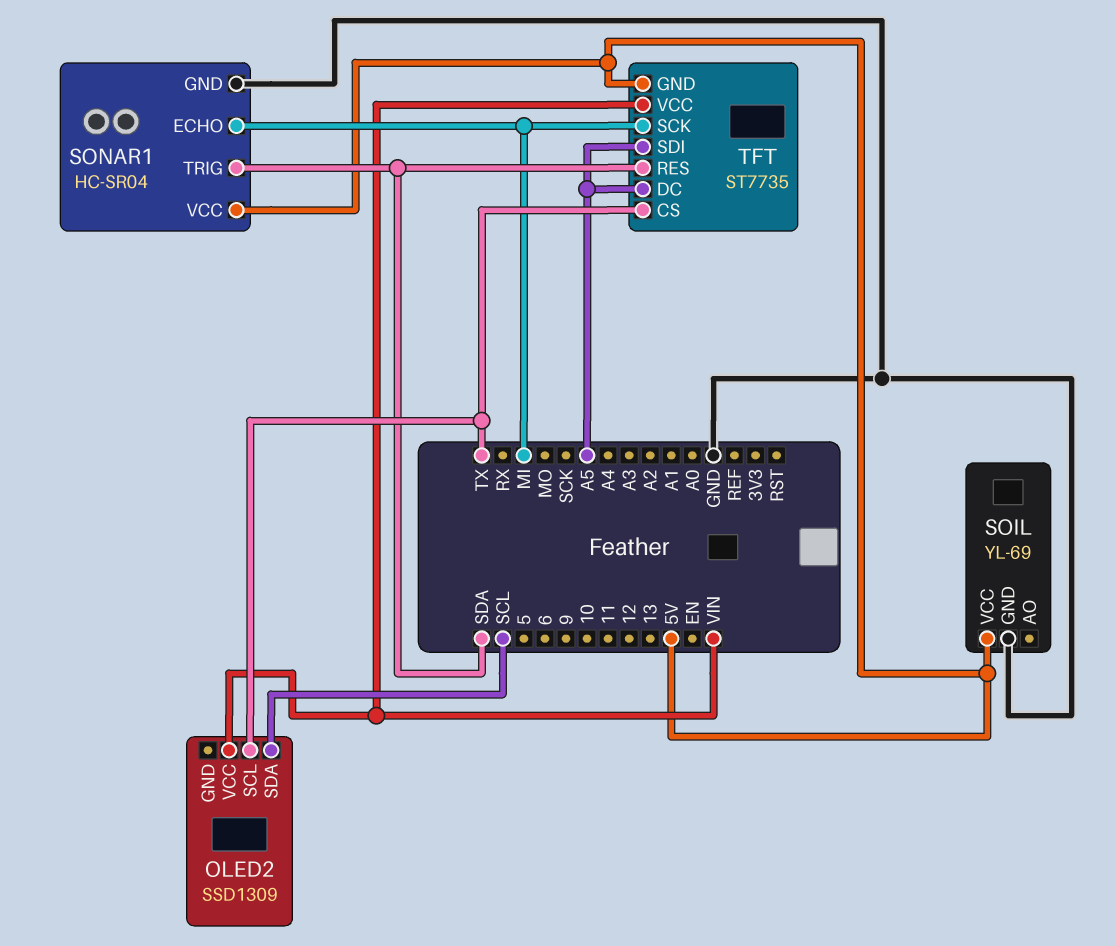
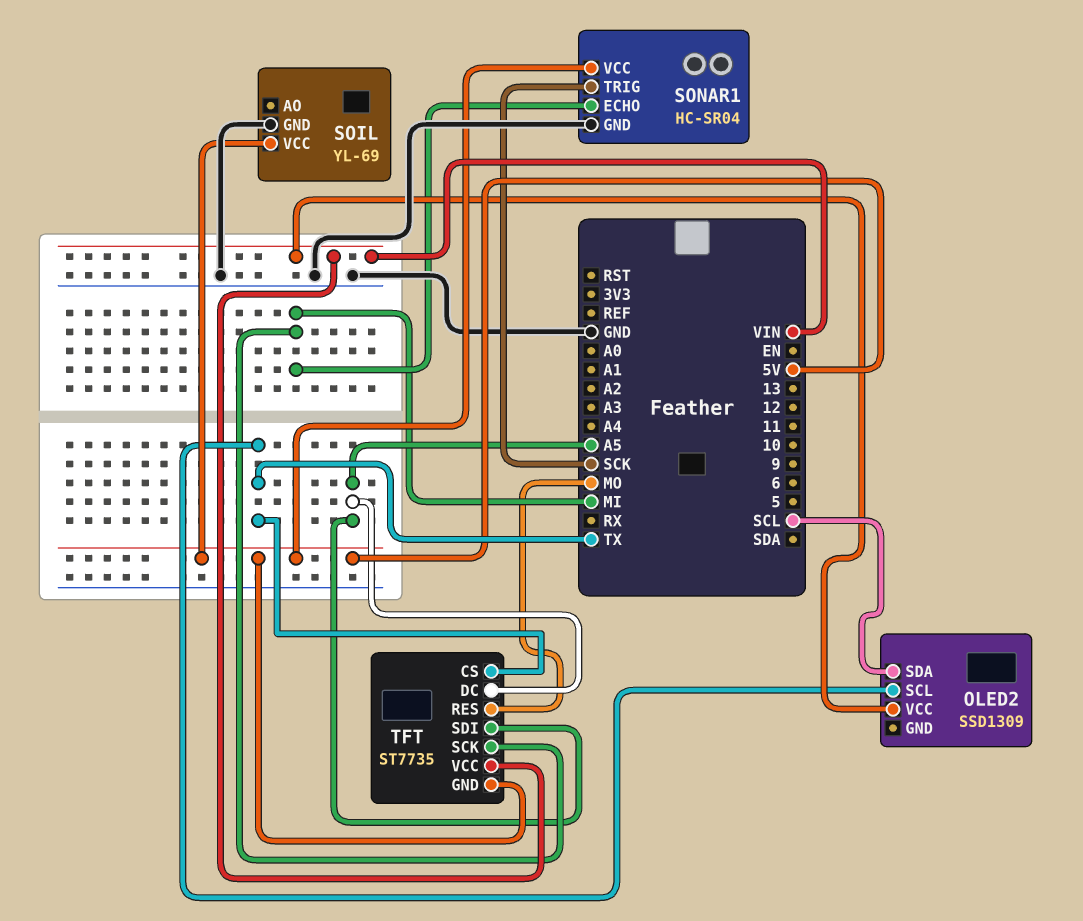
SONAR1 pin TRIG: SDA -> SCK
TFT pin RES: SDA -> MO

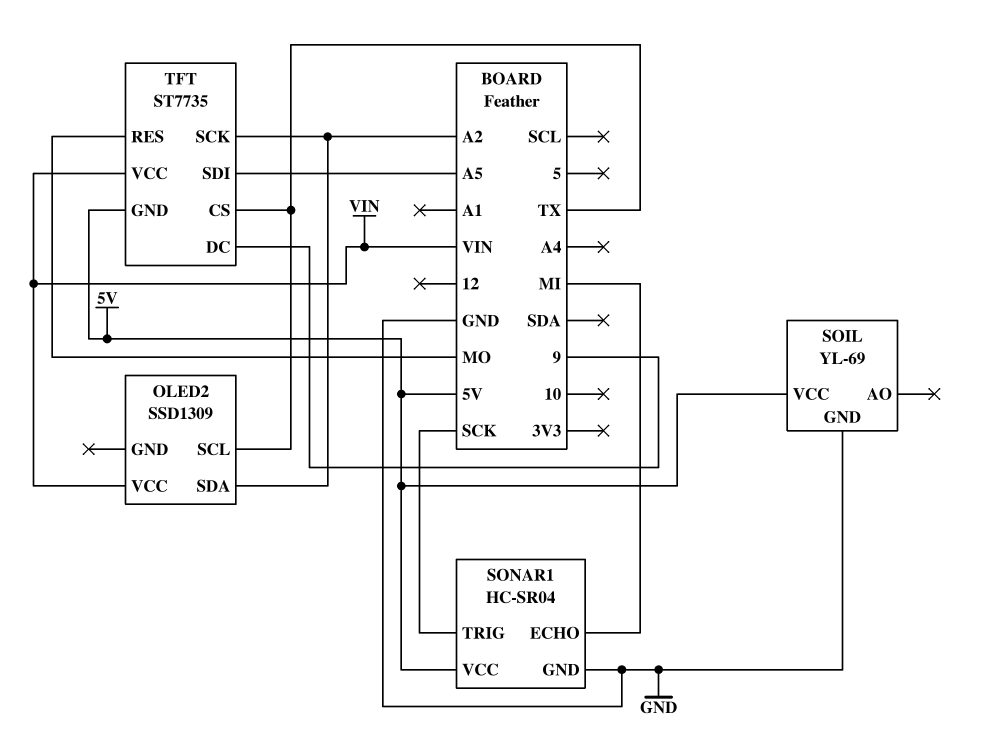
OLED2 pin SDA: SCL -> A2
TFT pin DC: A5 -> 9
TFT pin SCK: MI -> A2

